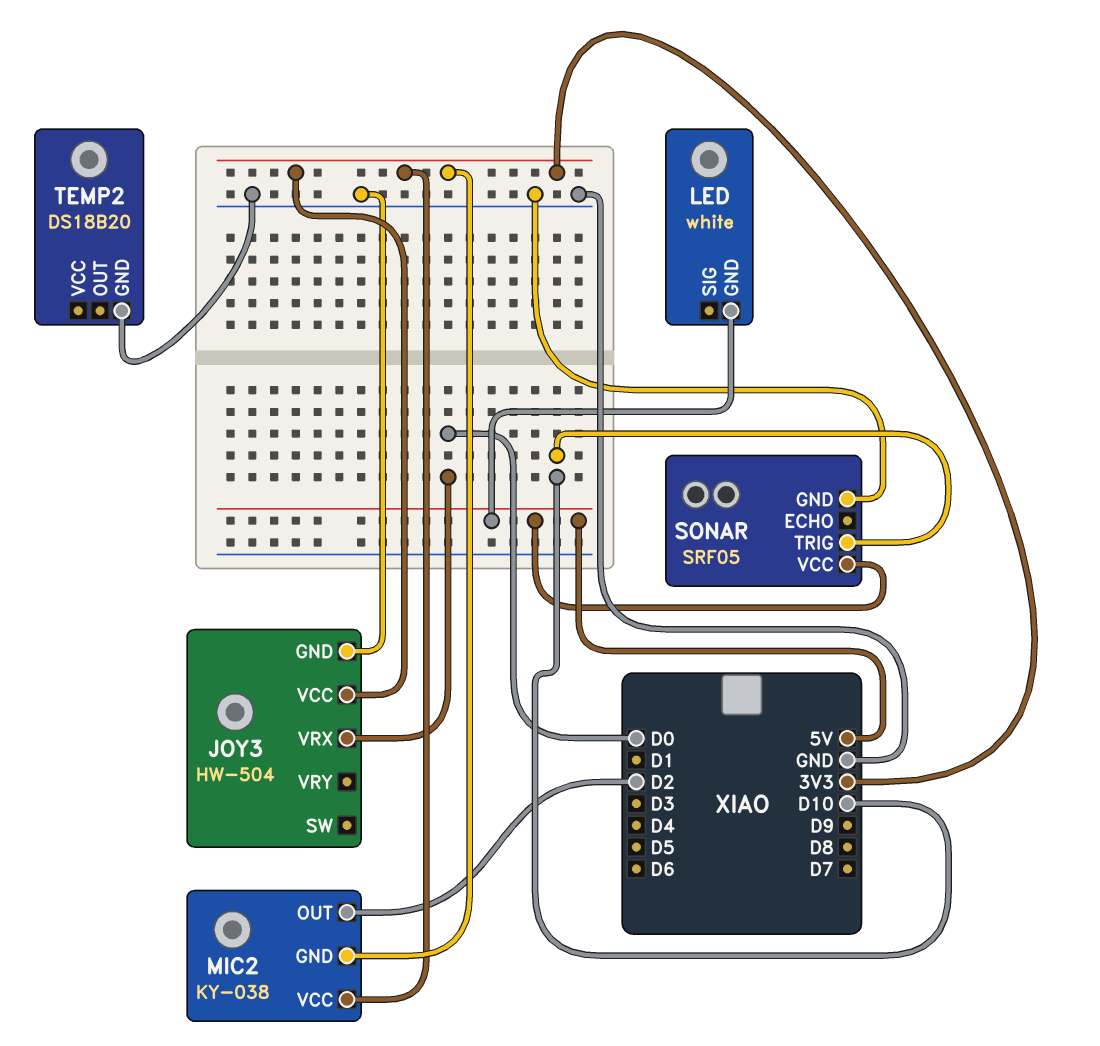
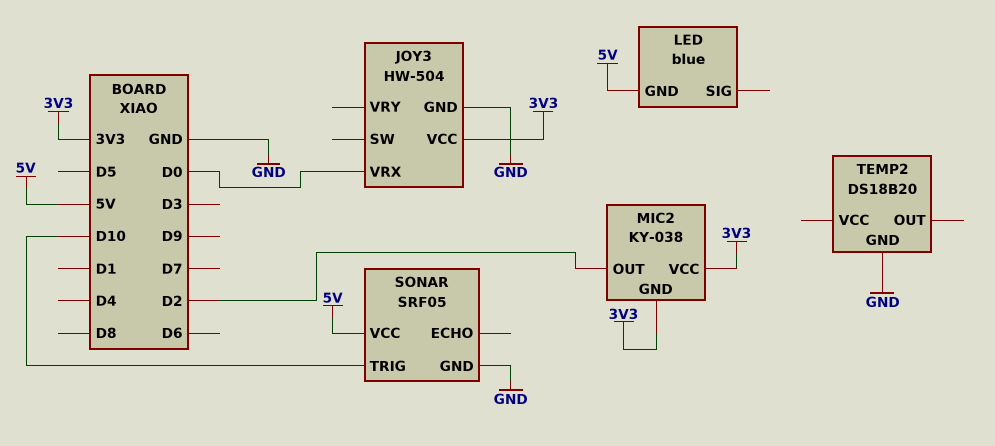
LED: white -> blue

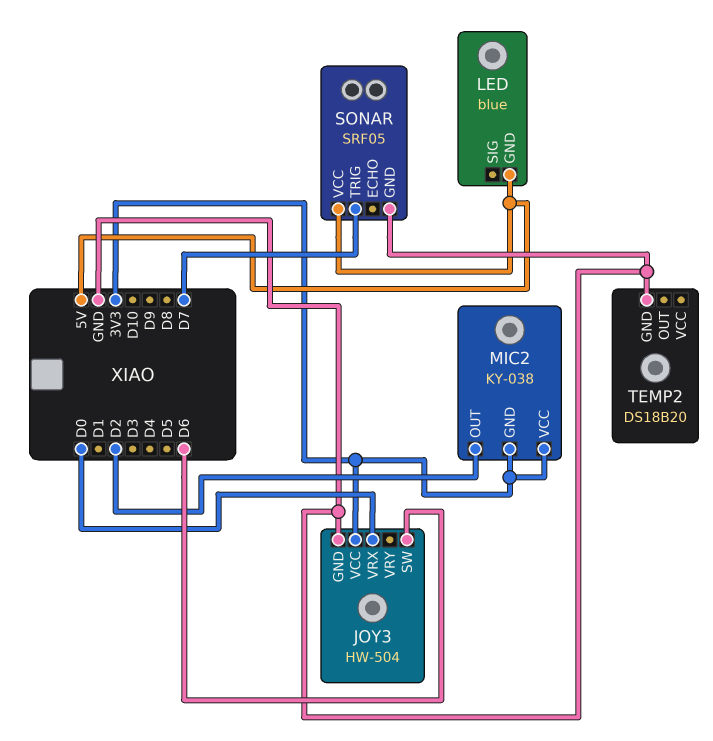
JOY3 pin SW: none -> D6
SONAR pin TRIG: D10 -> D7

